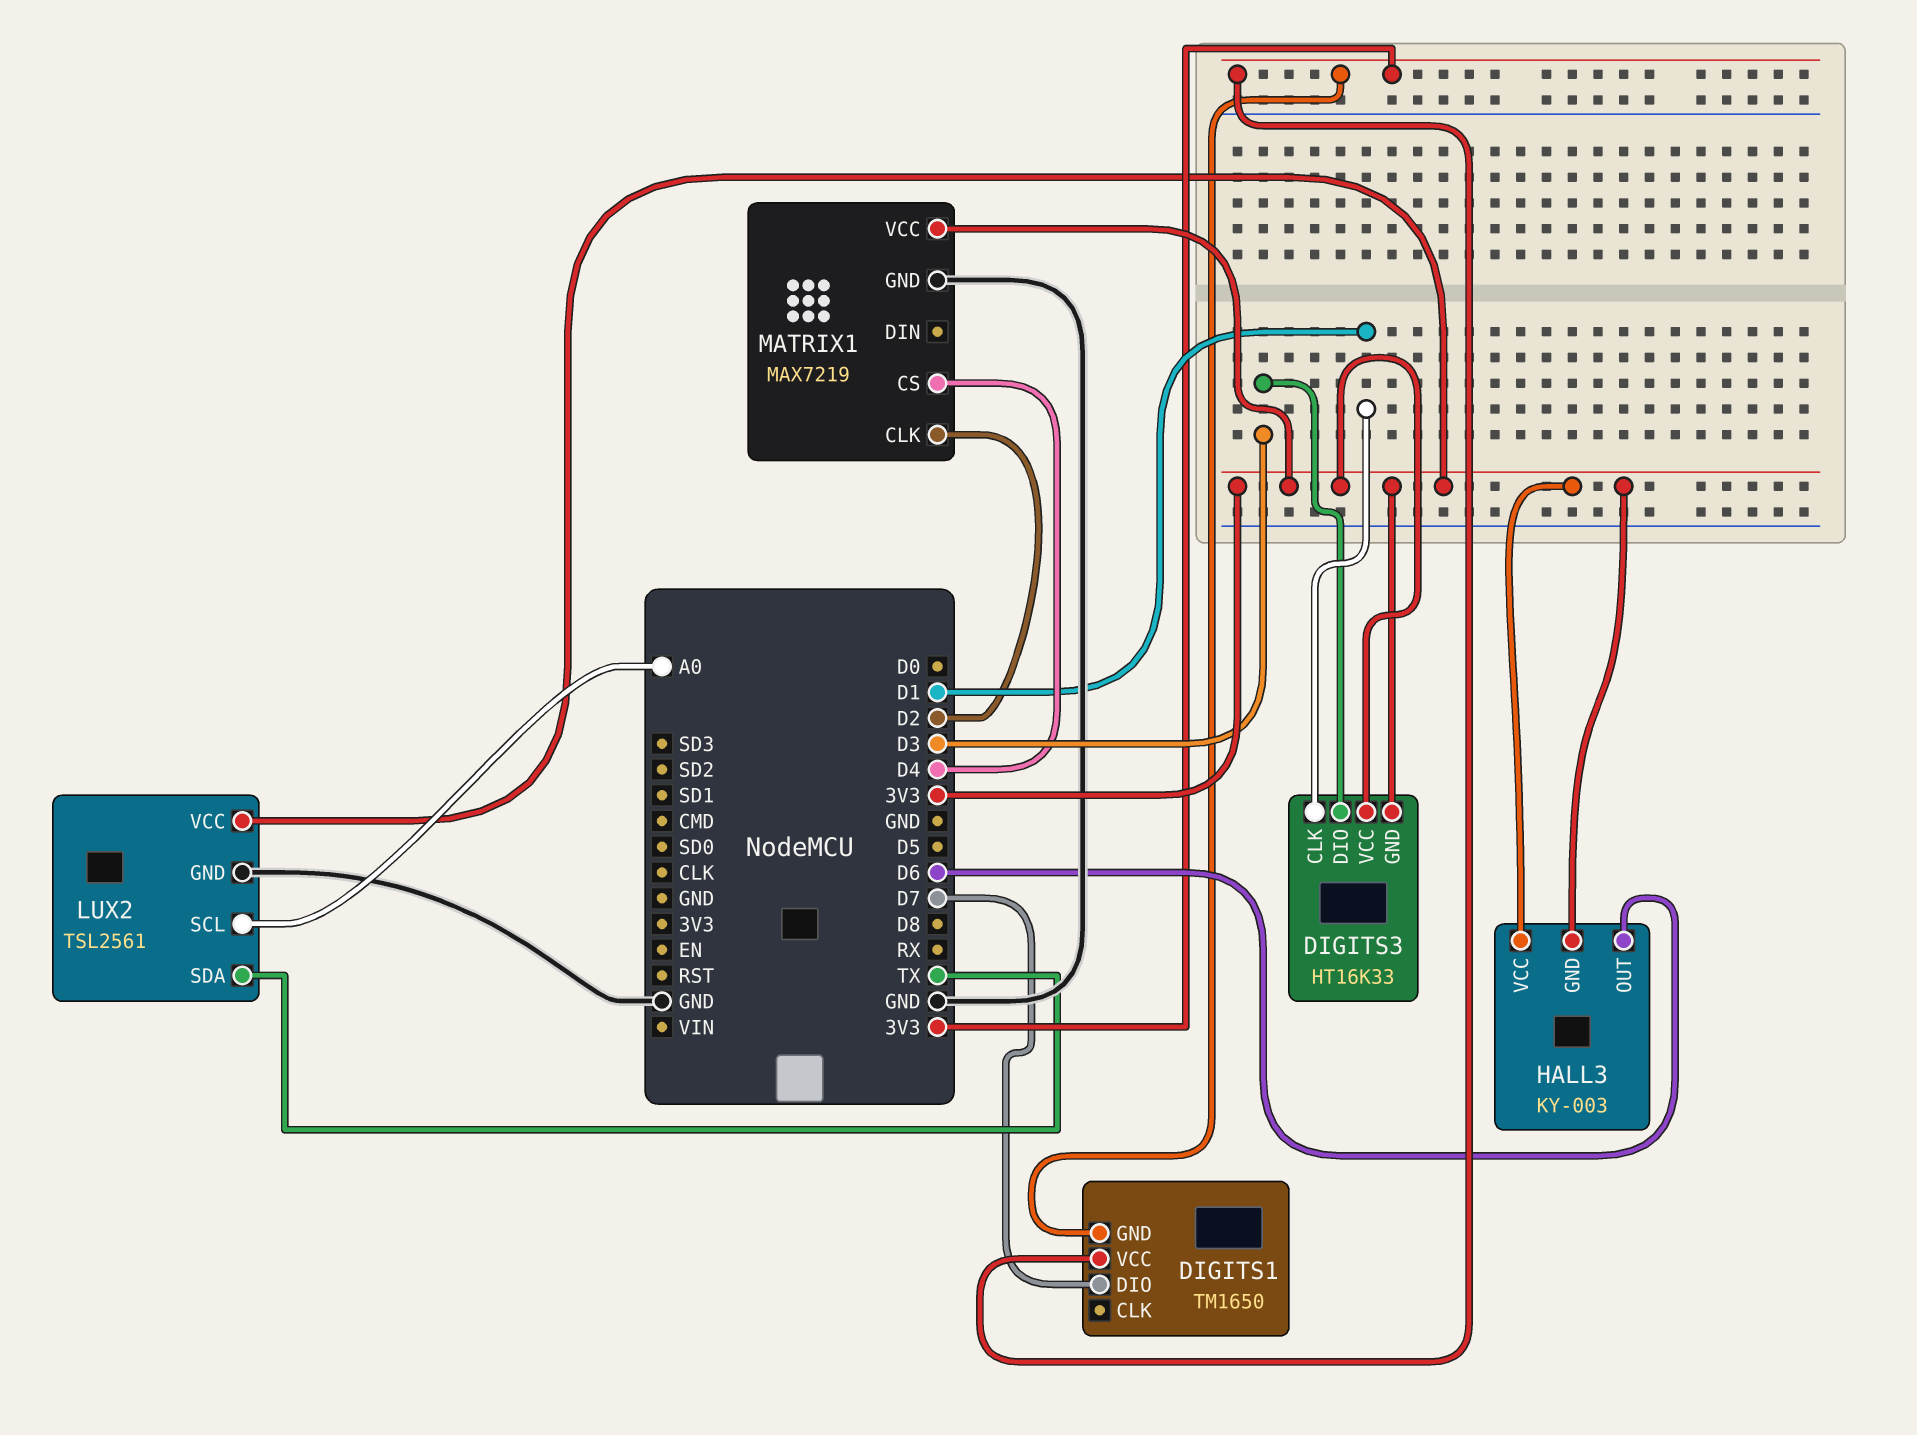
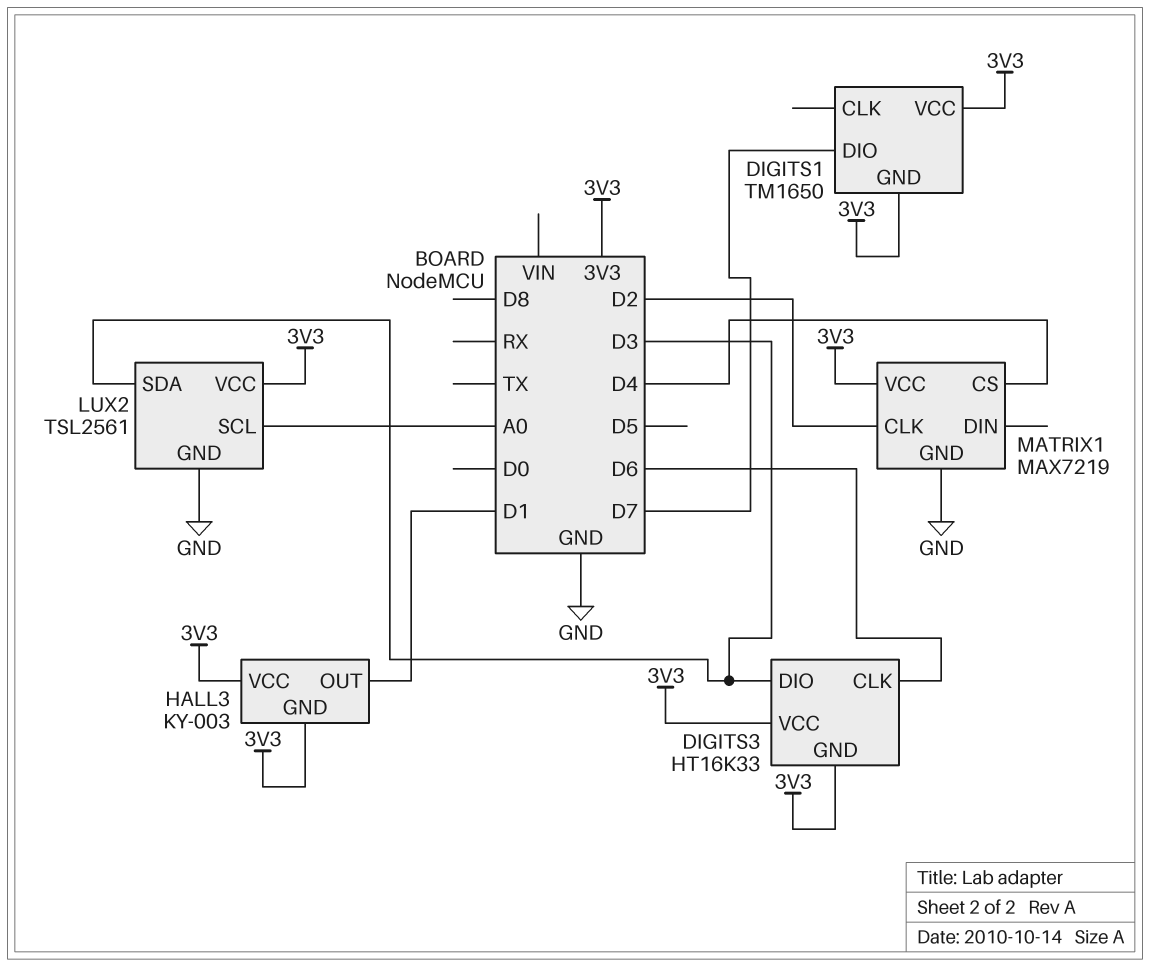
DIGITS3 pin CLK: D1 -> D6
HALL3 pin OUT: D6 -> D1
LUX2 pin SDA: TX -> D3

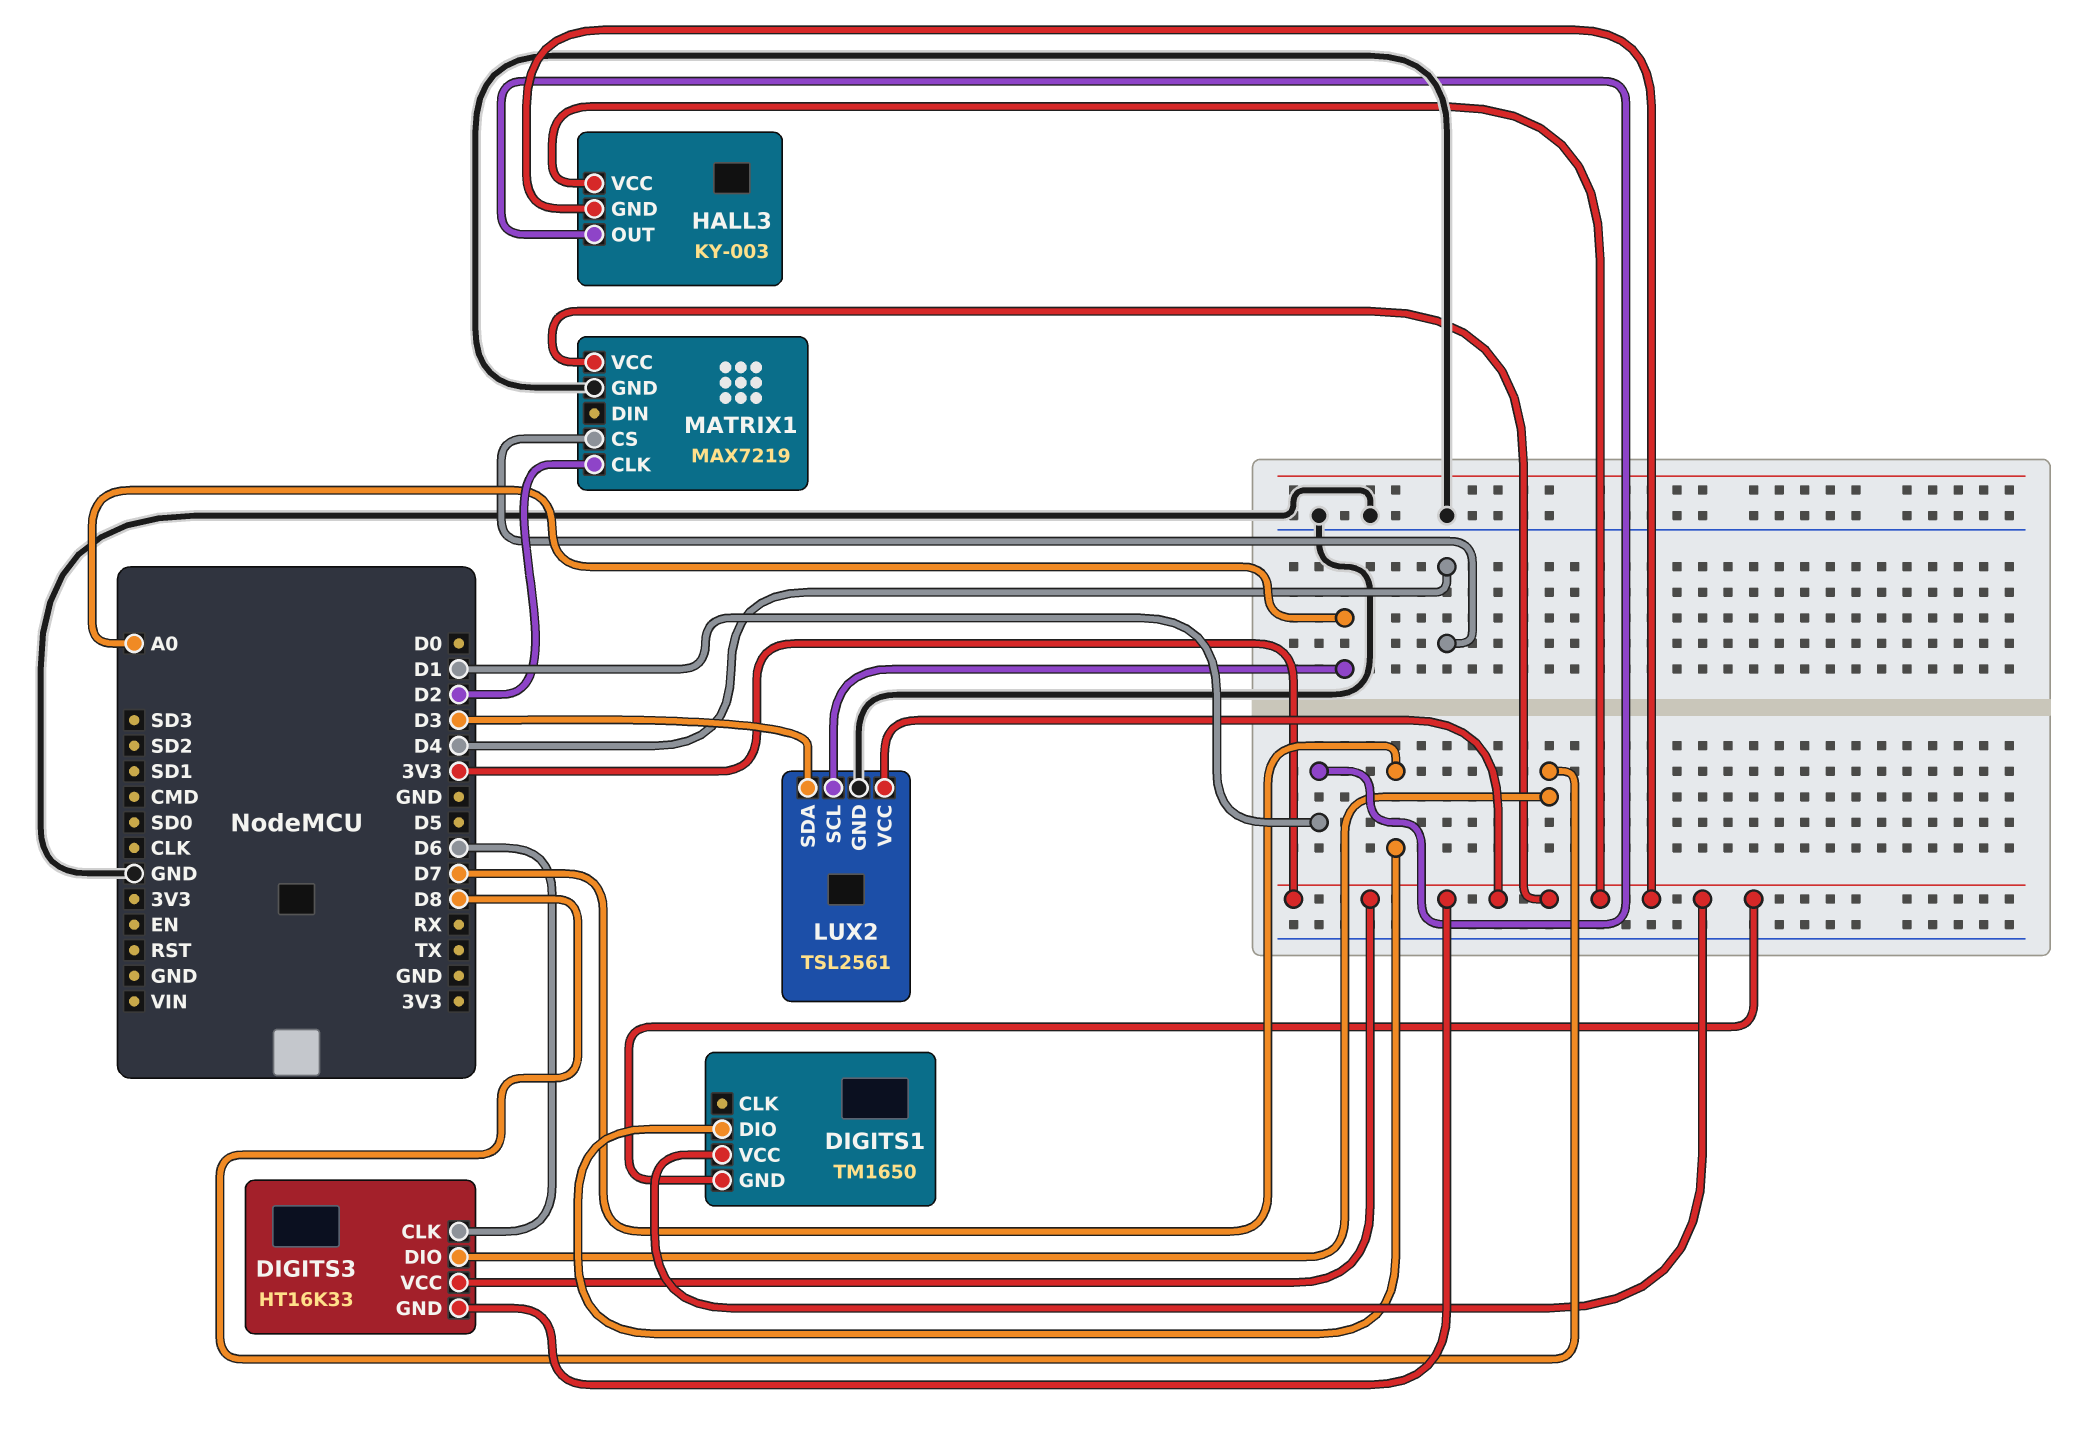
DIGITS3 pin DIO: D3 -> D8

